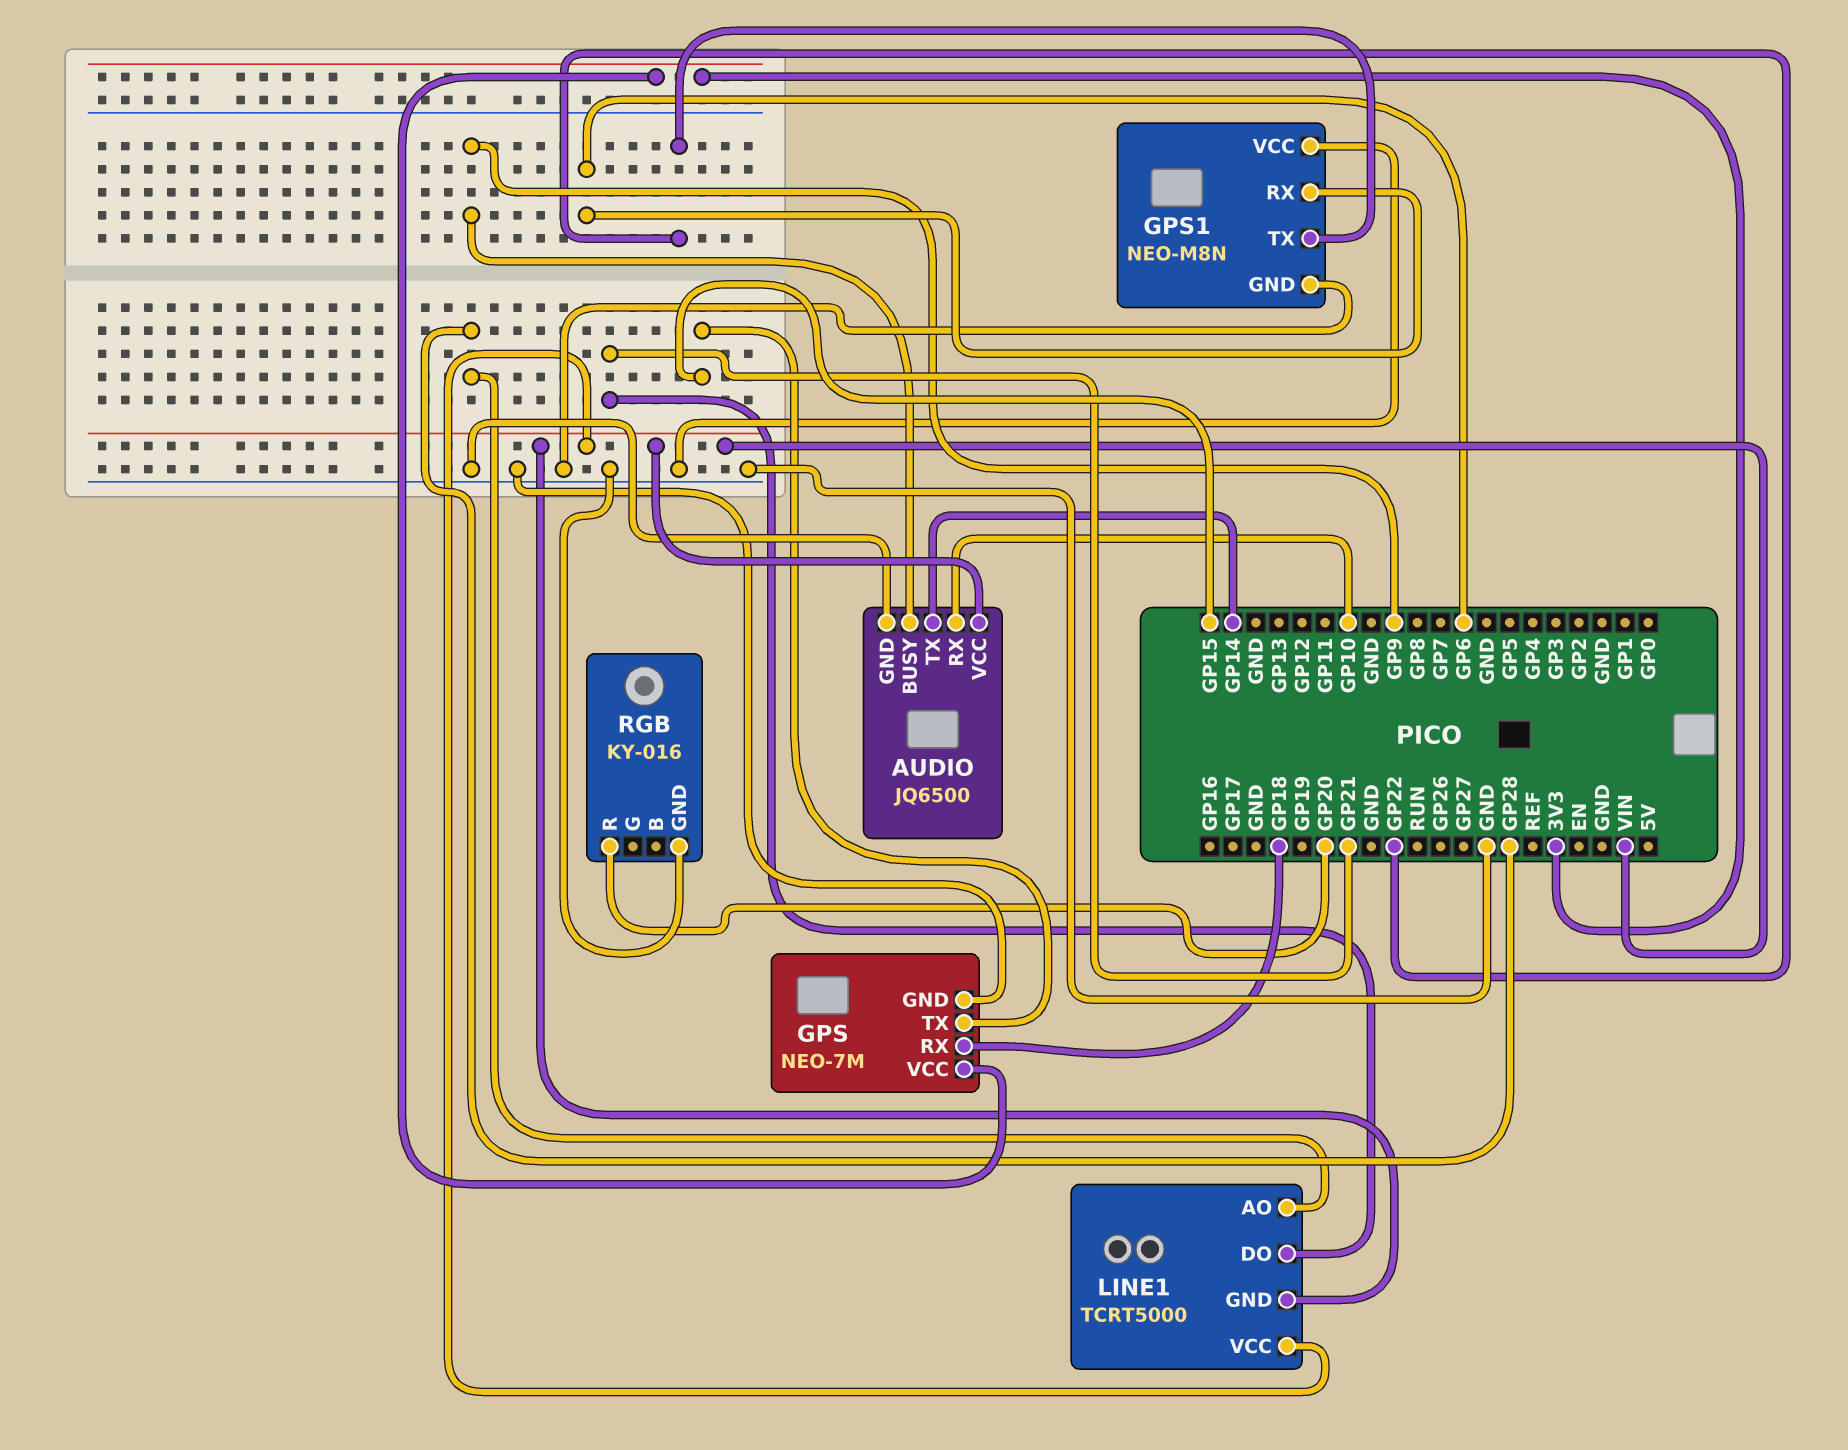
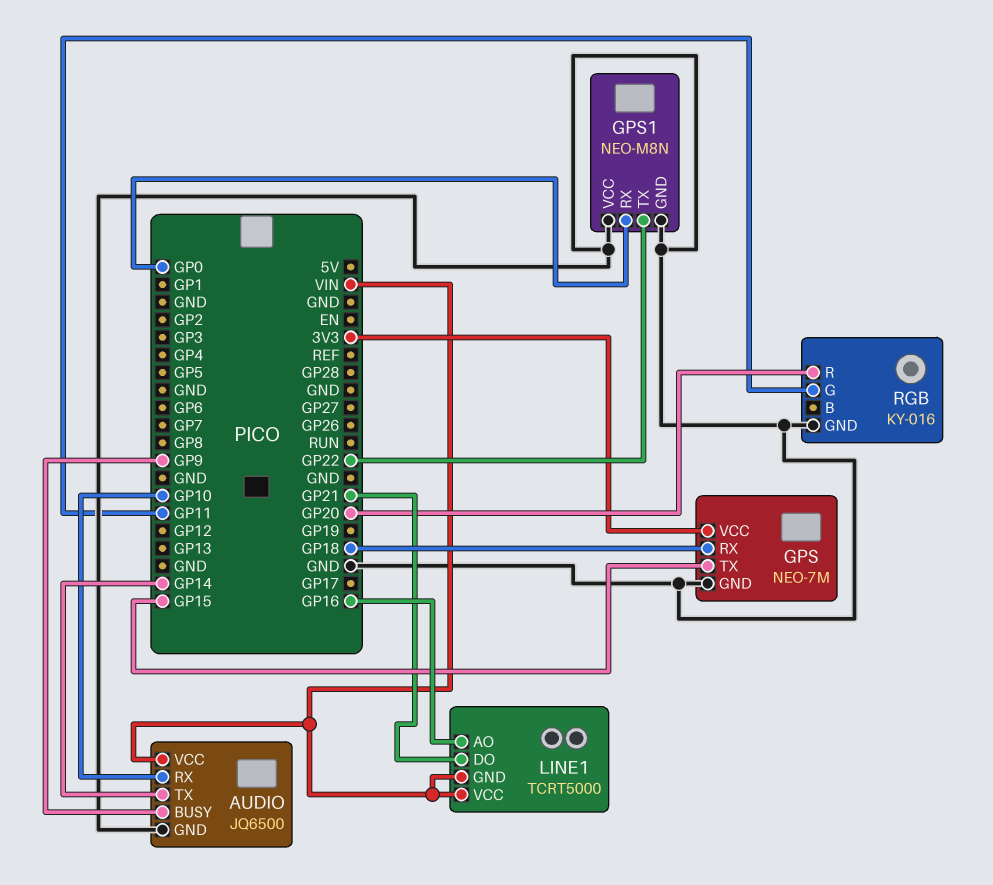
GPS1 pin RX: GP6 -> GP0
LINE1 pin AO: GP28 -> GP16
RGB pin G: none -> GP11

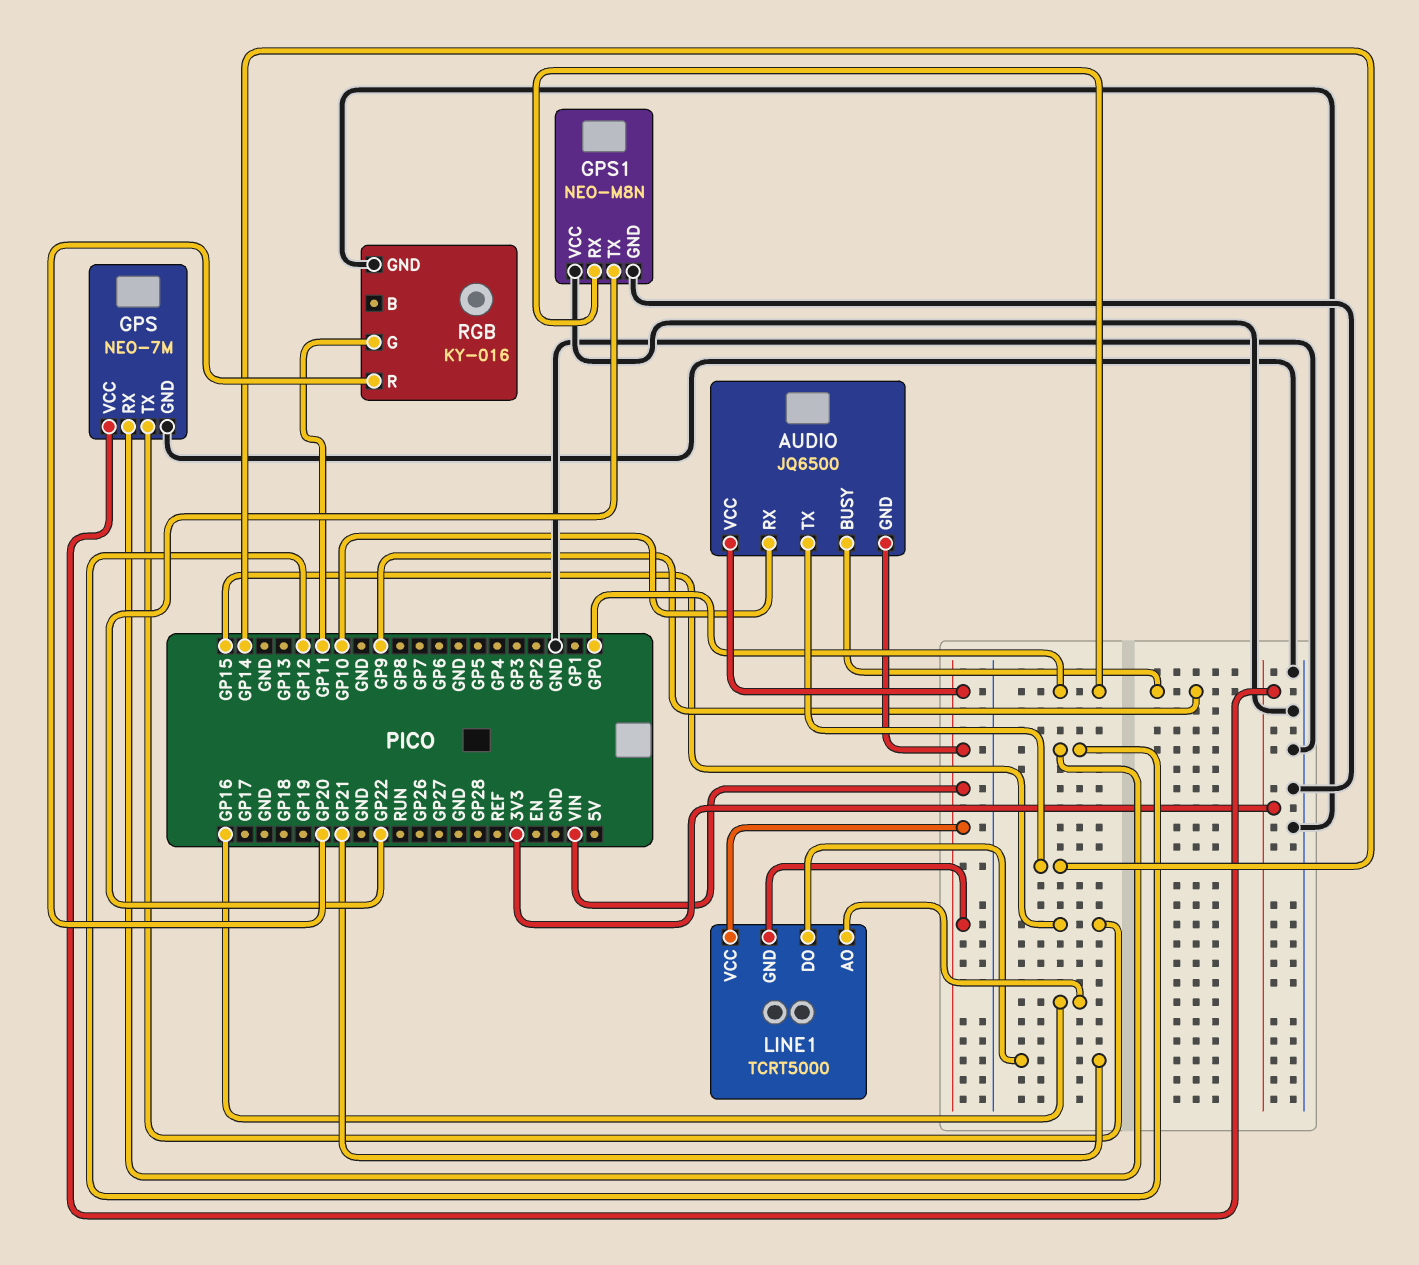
AUDIO pin GND: GND -> VIN
GPS pin RX: GP18 -> GP12

